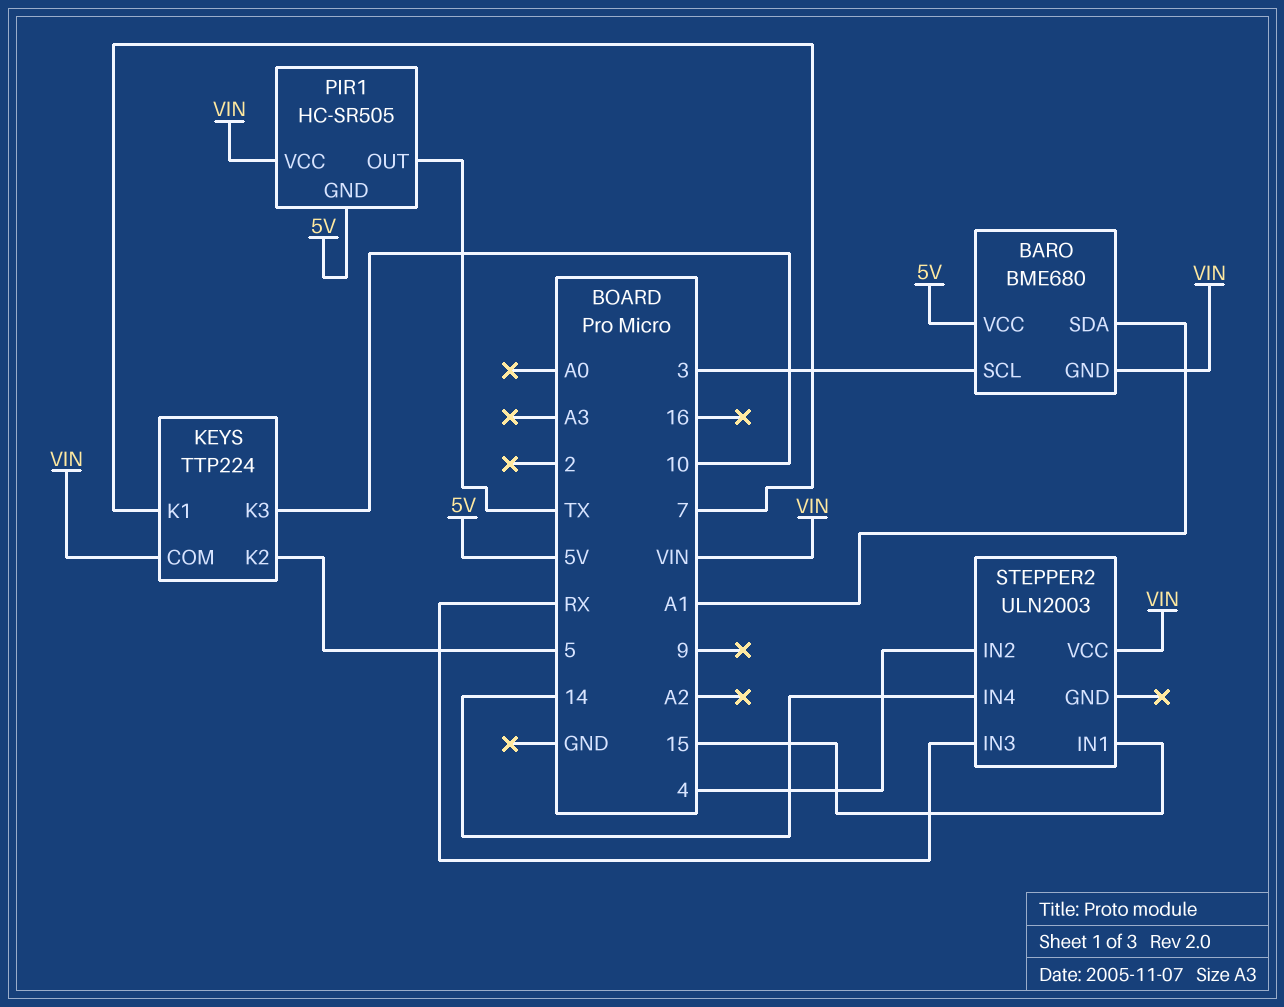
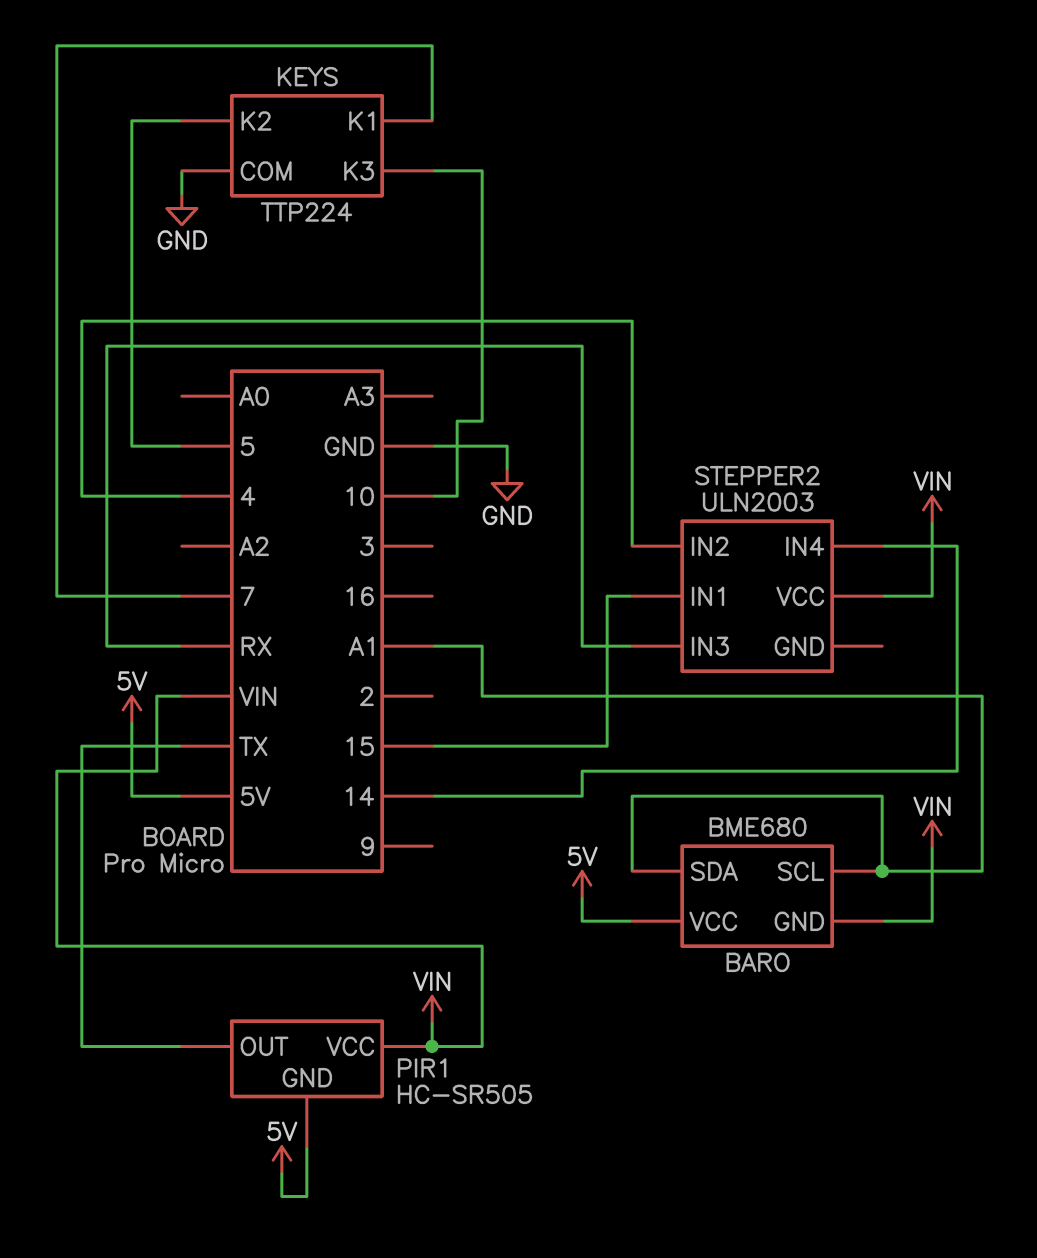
BARO pin SCL: 3 -> A1
KEYS pin COM: VIN -> GND

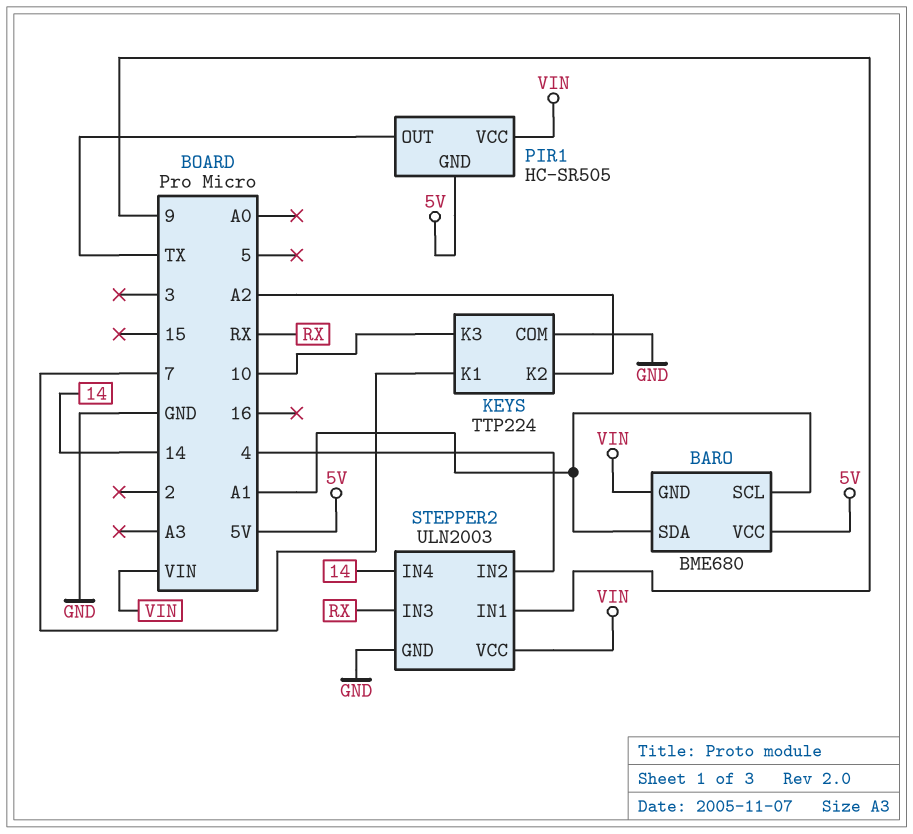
KEYS pin K2: 5 -> A2
STEPPER2 pin GND: none -> GND
STEPPER2 pin IN1: 15 -> 9

